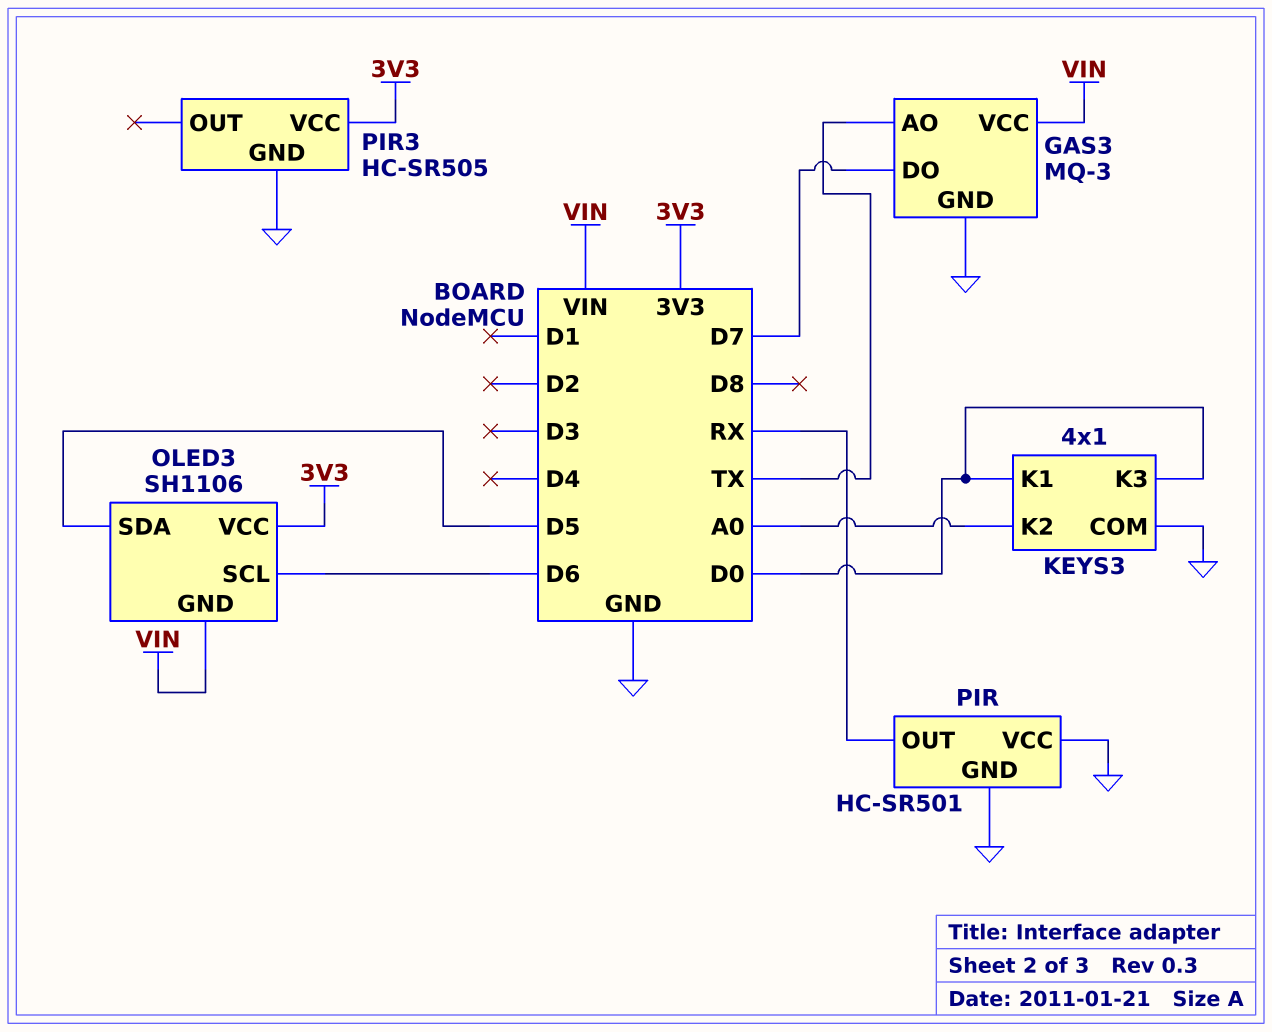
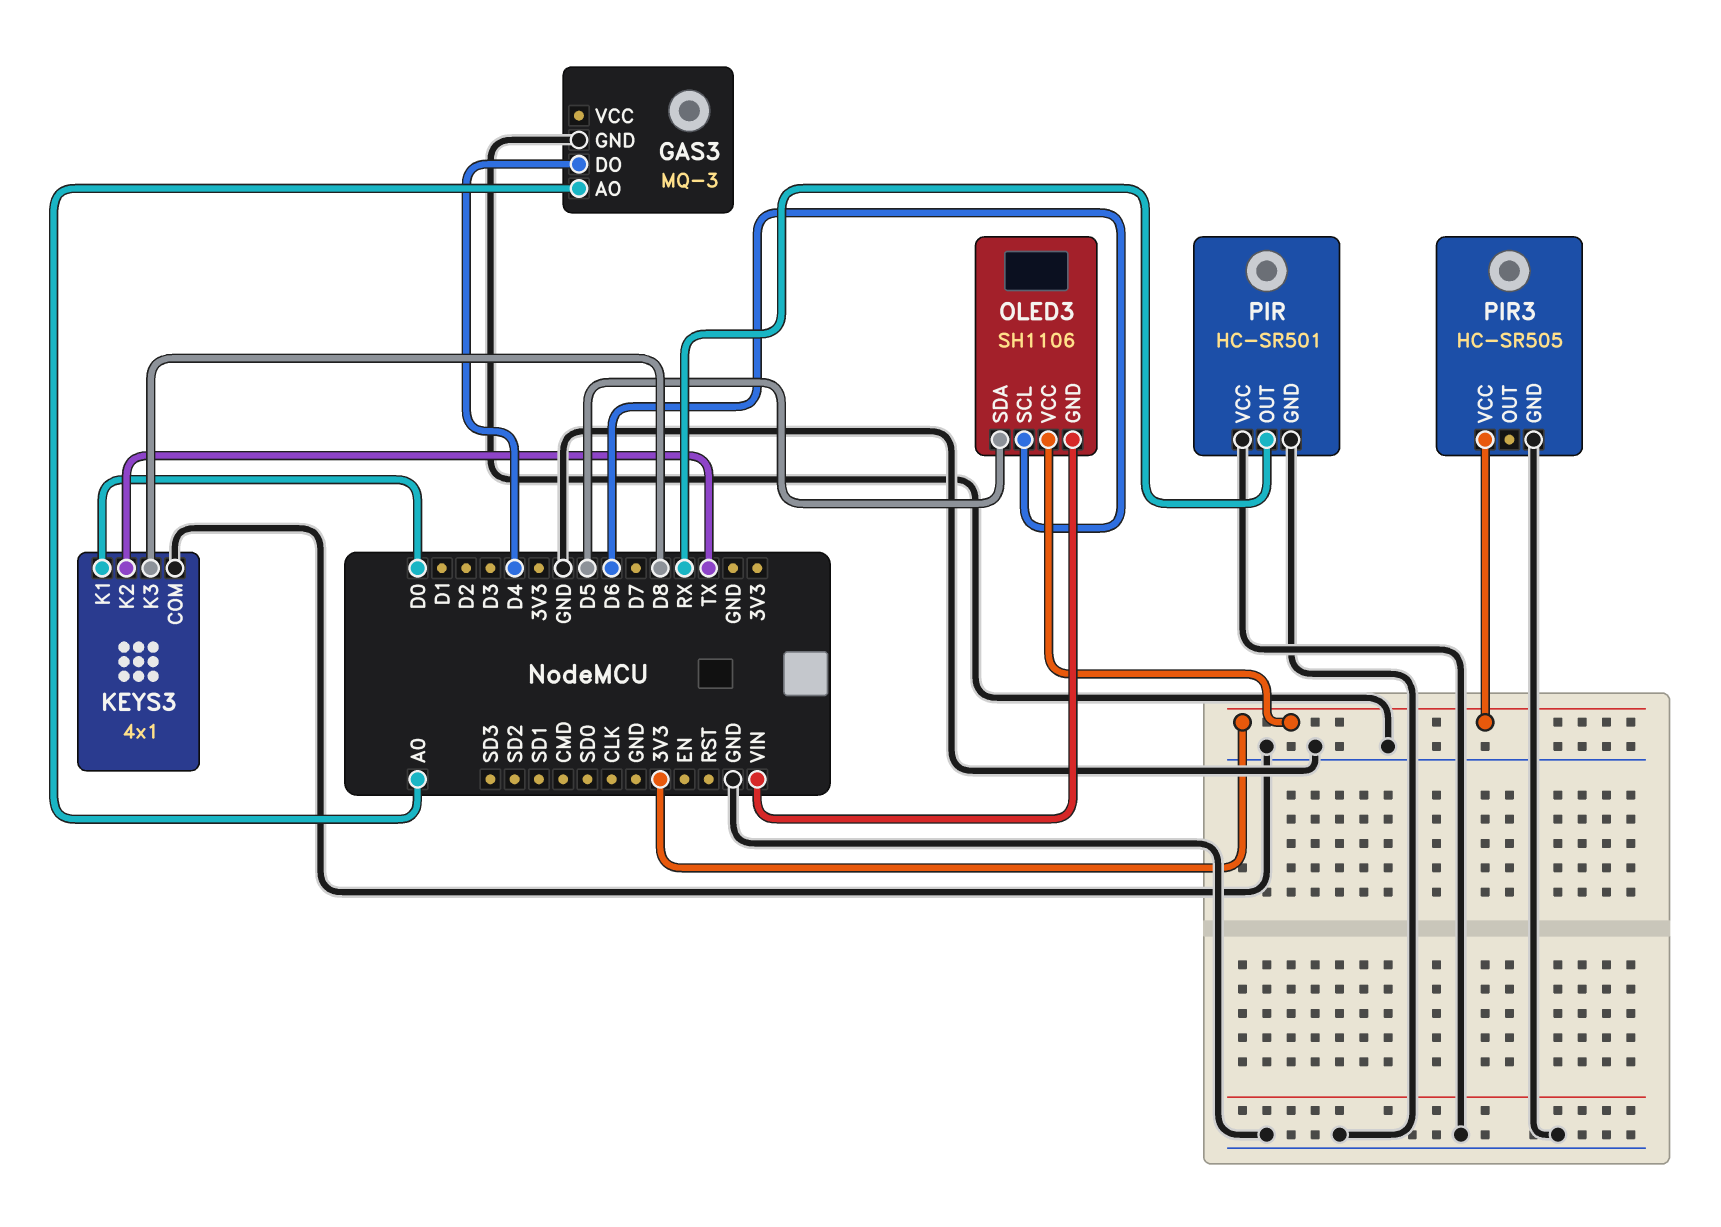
GAS3 pin AO: TX -> A0
GAS3 pin DO: D7 -> D4
GAS3 pin VCC: VIN -> none
KEYS3 pin K2: A0 -> TX
KEYS3 pin K3: D0 -> D8

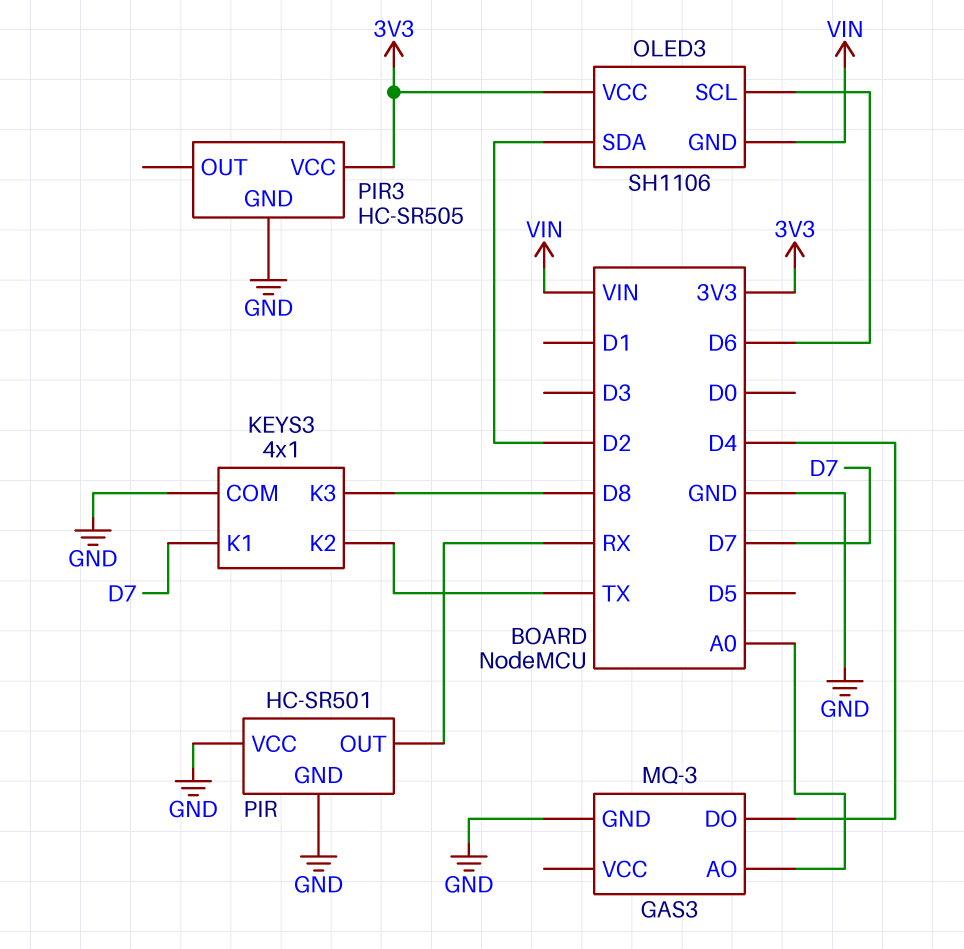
KEYS3 pin K1: D0 -> D7
OLED3 pin SDA: D5 -> D2

